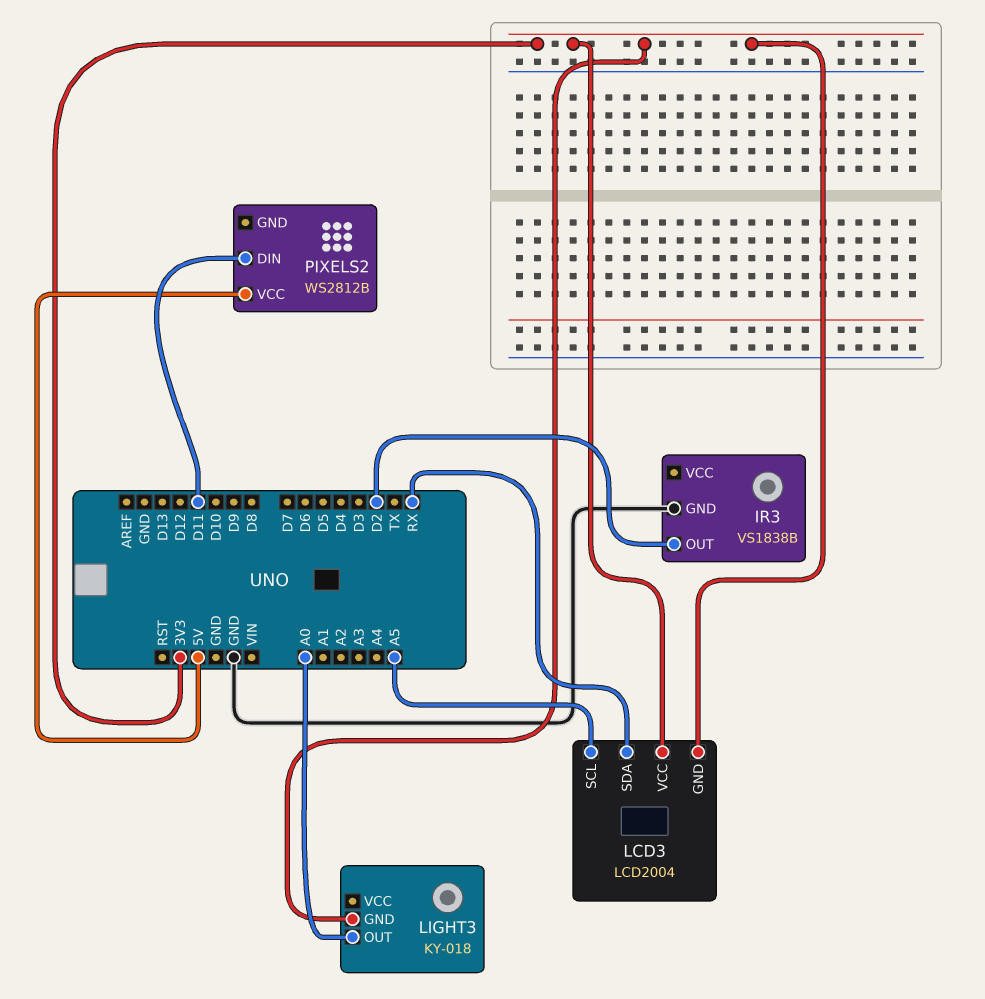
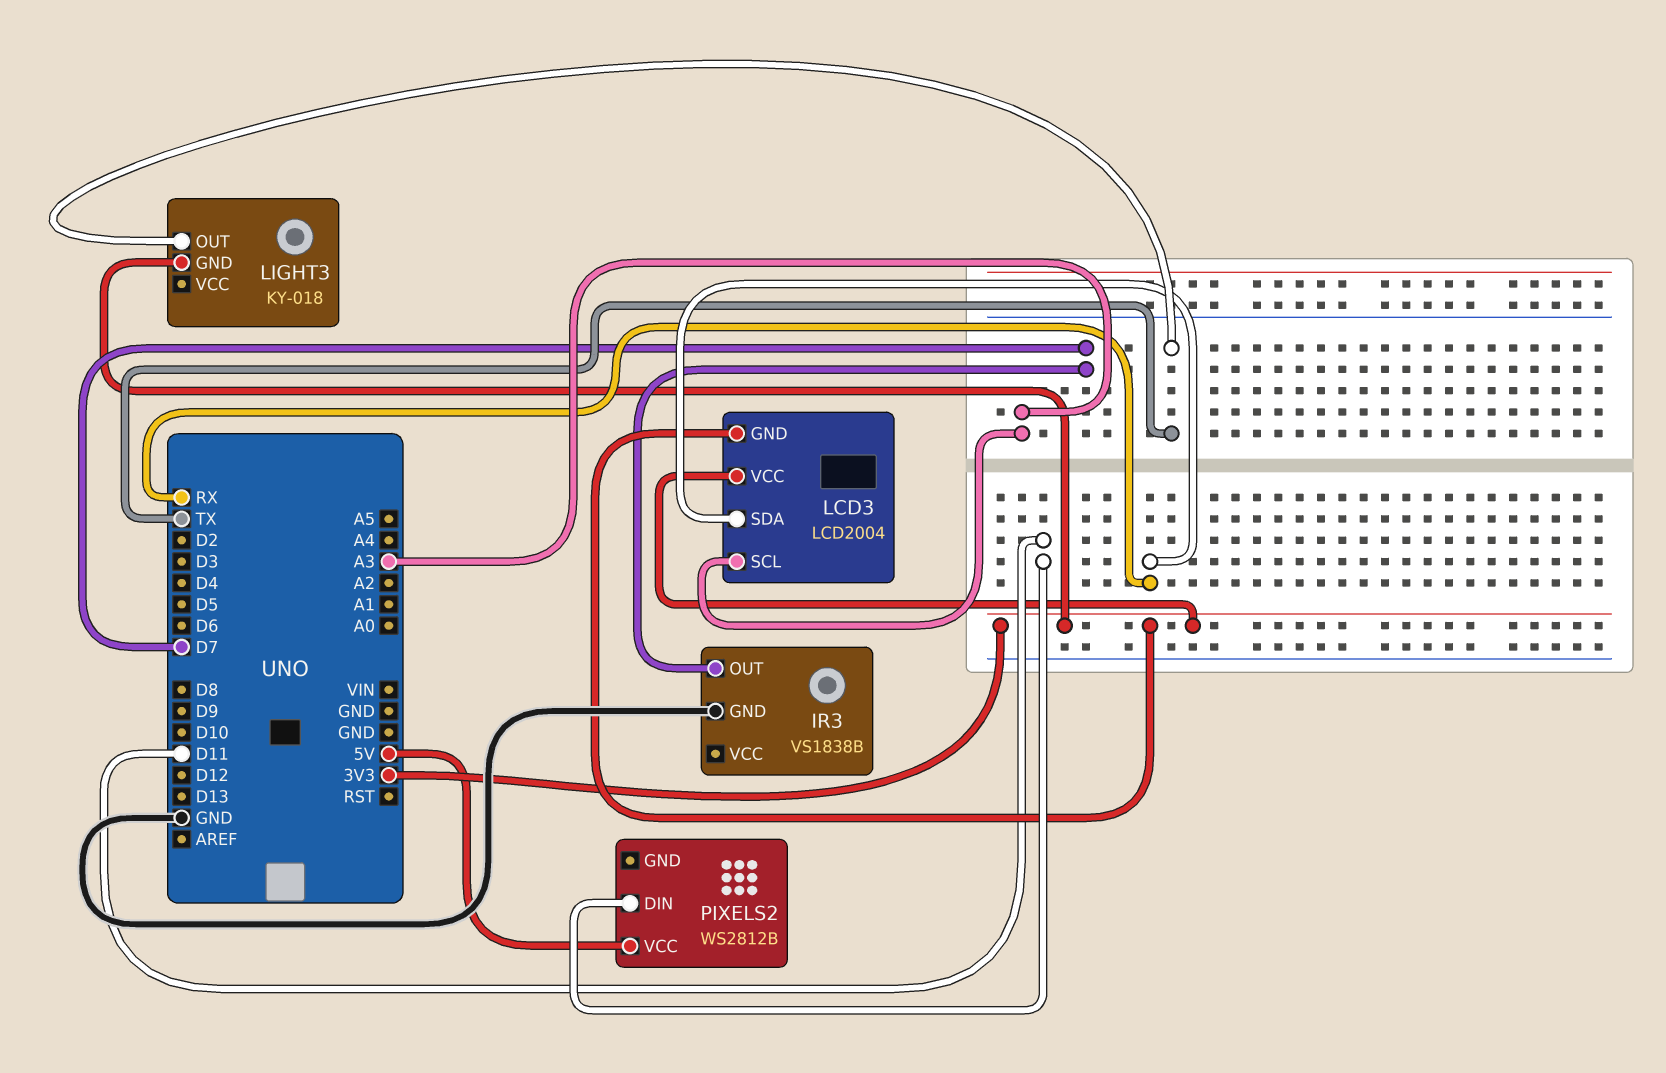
IR3 pin OUT: D2 -> D7
LCD3 pin SCL: A5 -> A3
LIGHT3 pin OUT: A0 -> TX

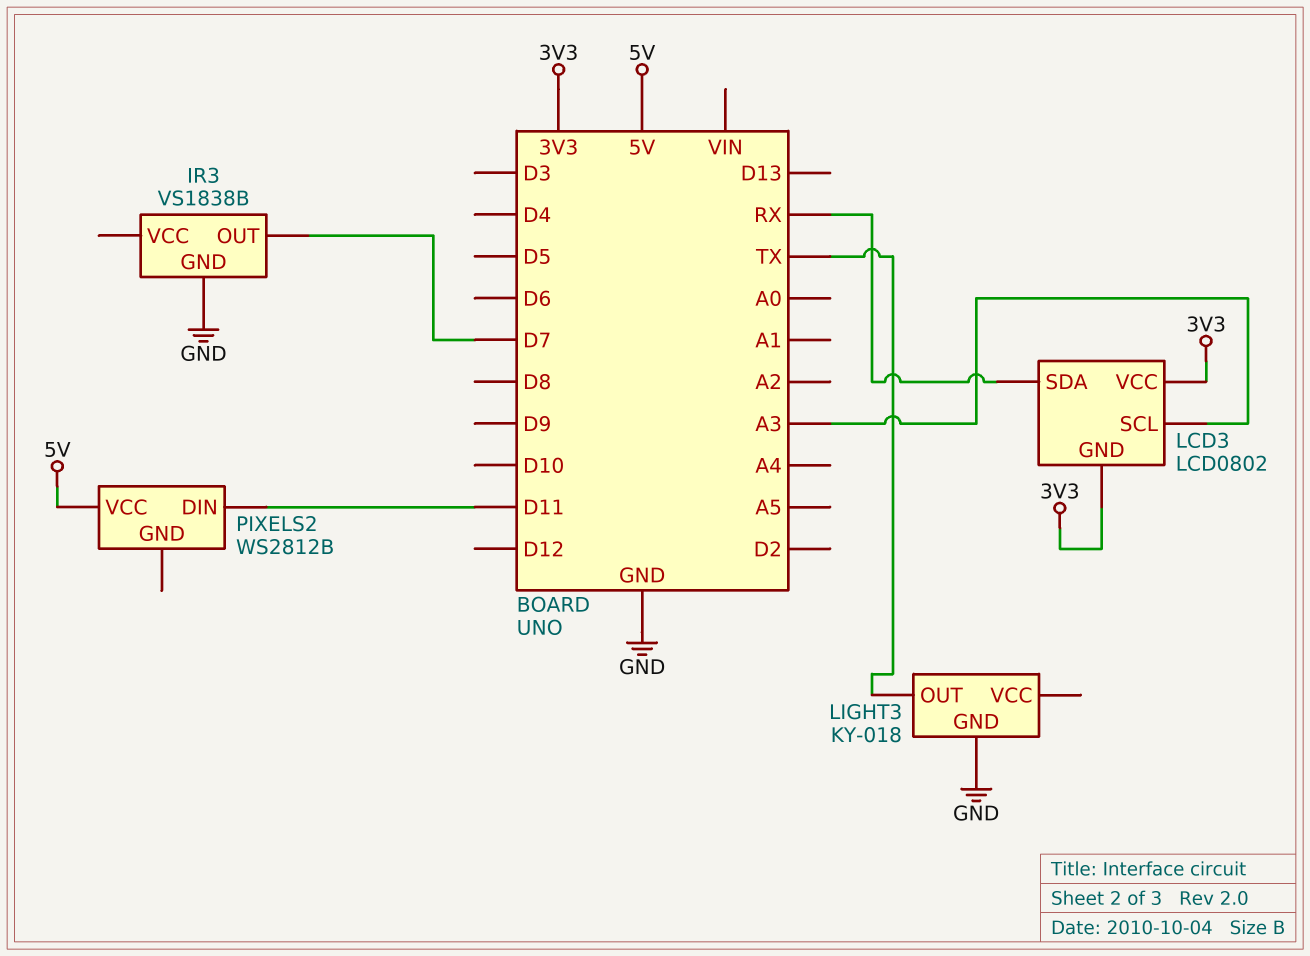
LCD3: LCD2004 -> LCD0802
LIGHT3 pin GND: 3V3 -> GND

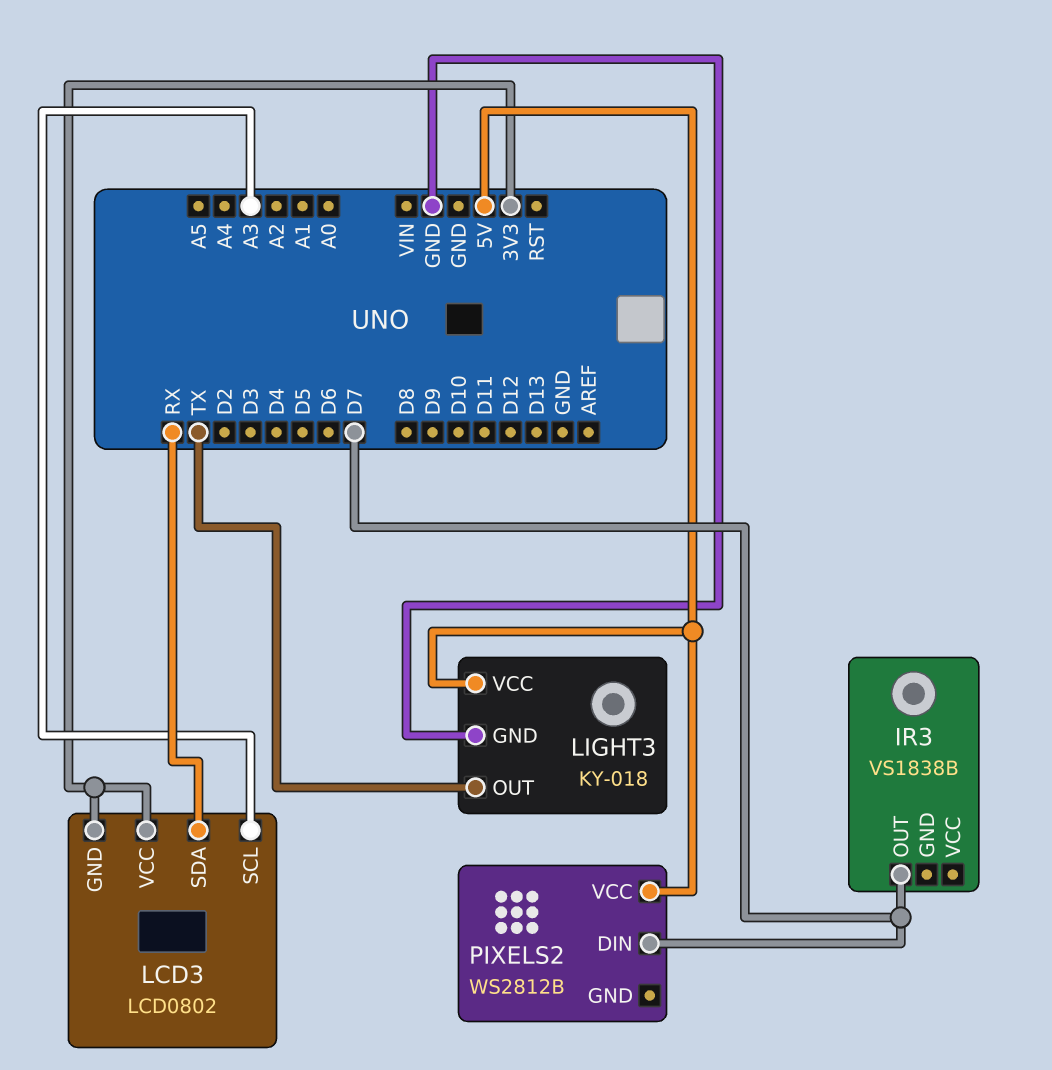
IR3 pin GND: GND -> none
LIGHT3 pin VCC: none -> 5V
PIXELS2 pin DIN: D11 -> D7

